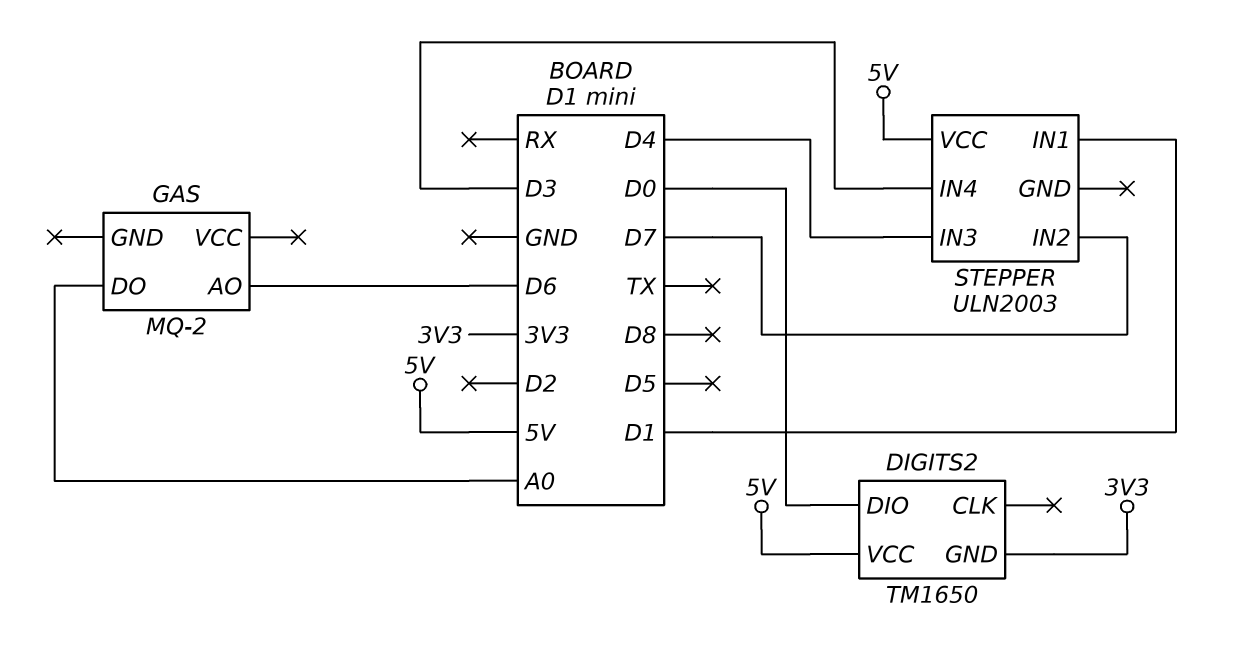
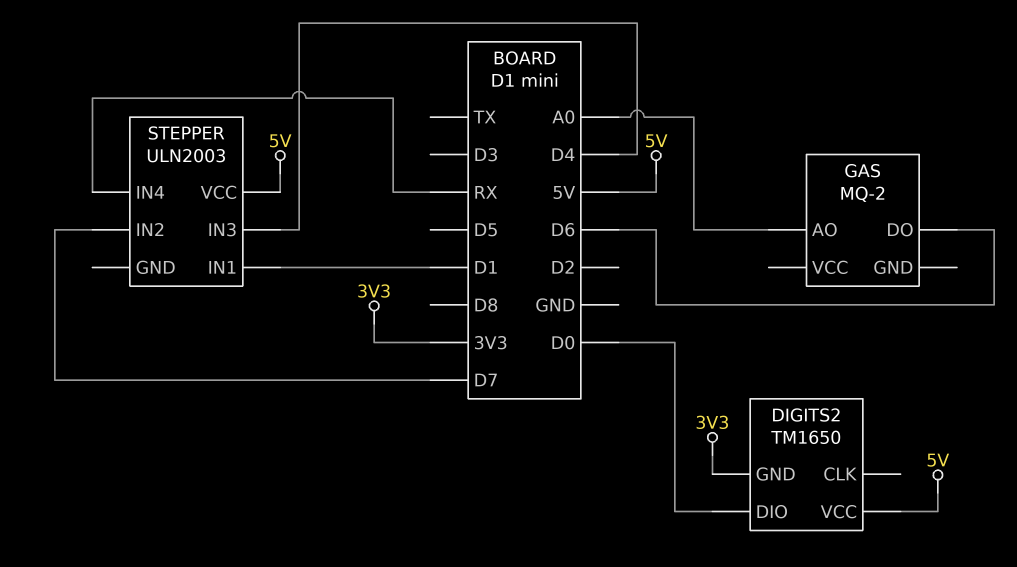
GAS pin AO: D6 -> A0
GAS pin DO: A0 -> D6
STEPPER pin IN4: D3 -> RX

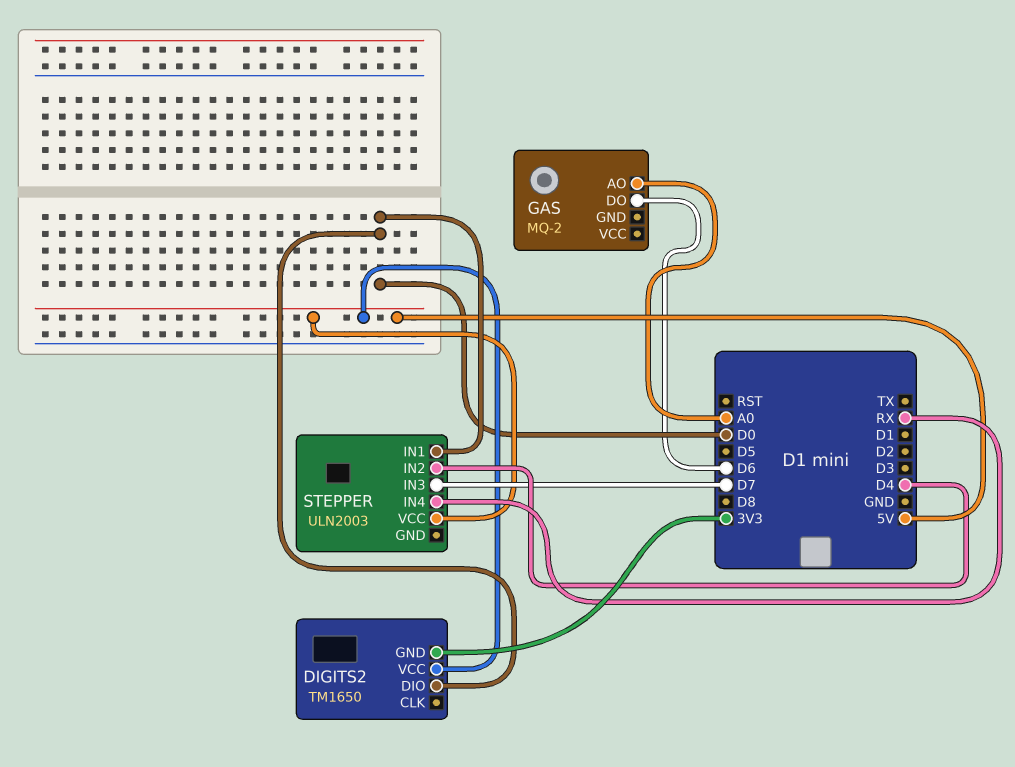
STEPPER pin IN1: D1 -> D0
STEPPER pin IN2: D7 -> D4
STEPPER pin IN3: D4 -> D7

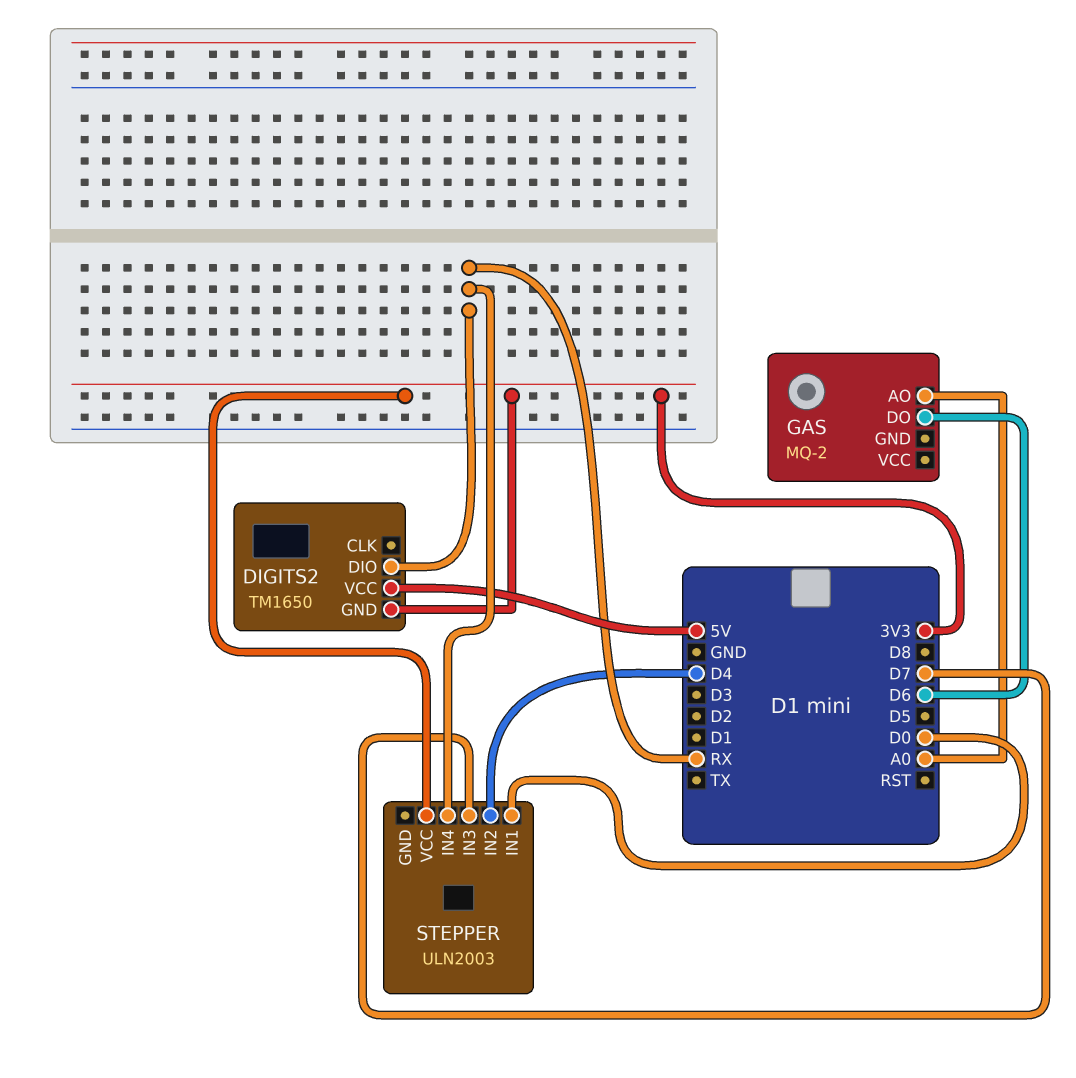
DIGITS2 pin DIO: D0 -> RX
STEPPER pin VCC: 5V -> 3V3

